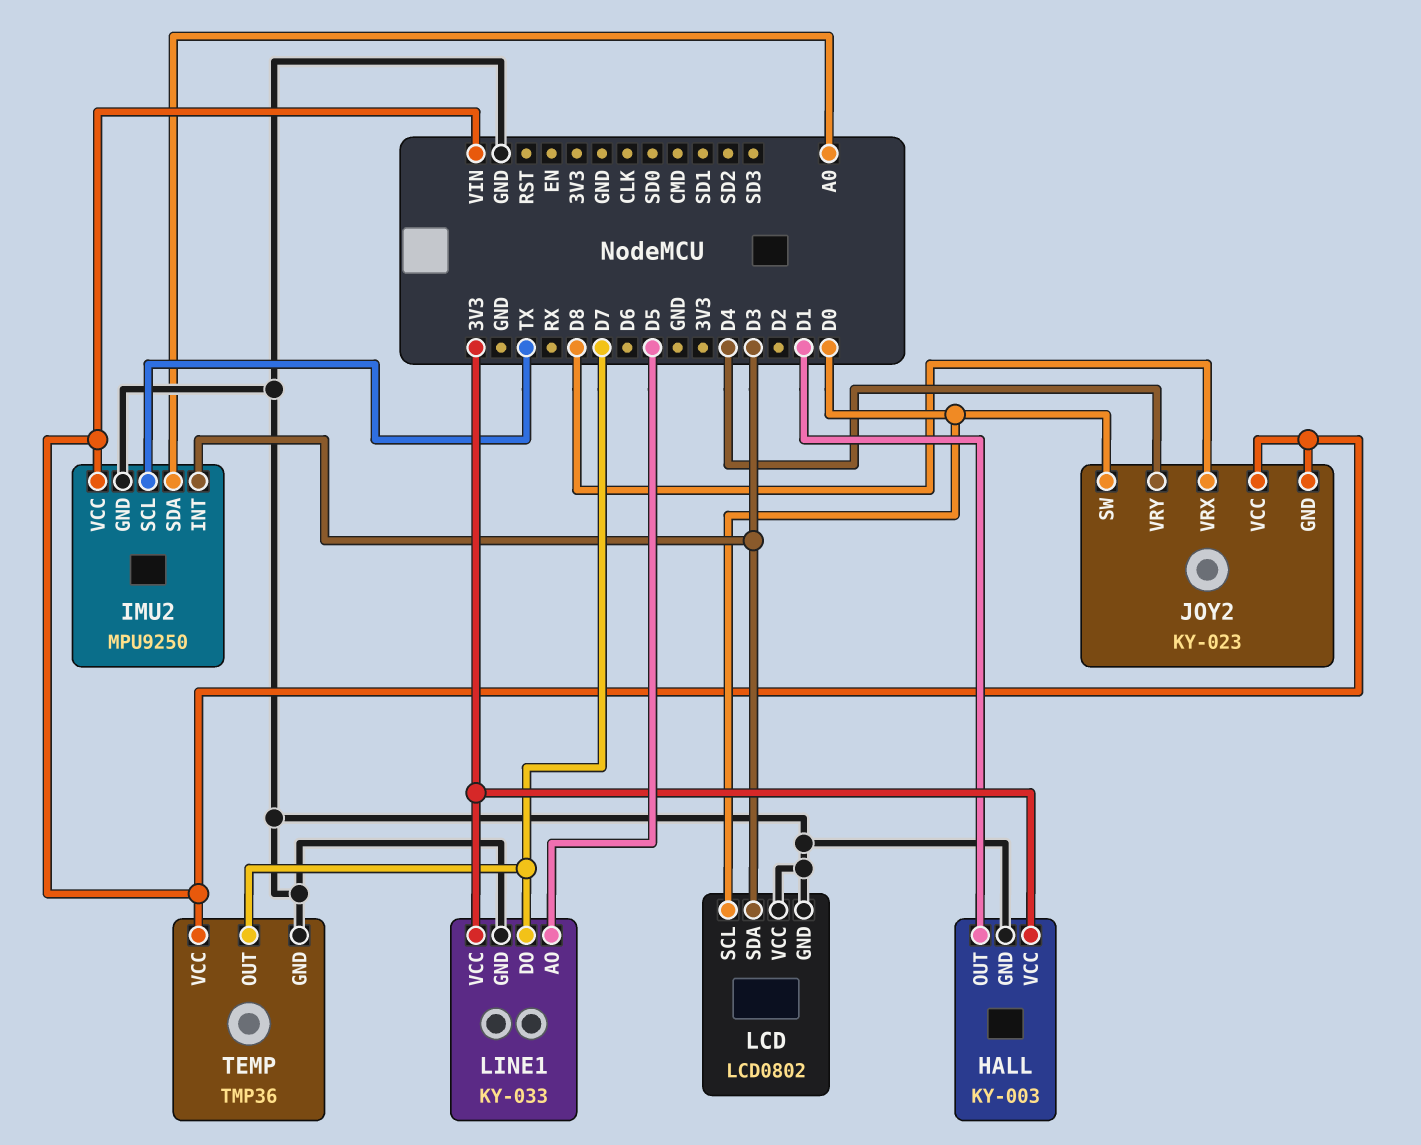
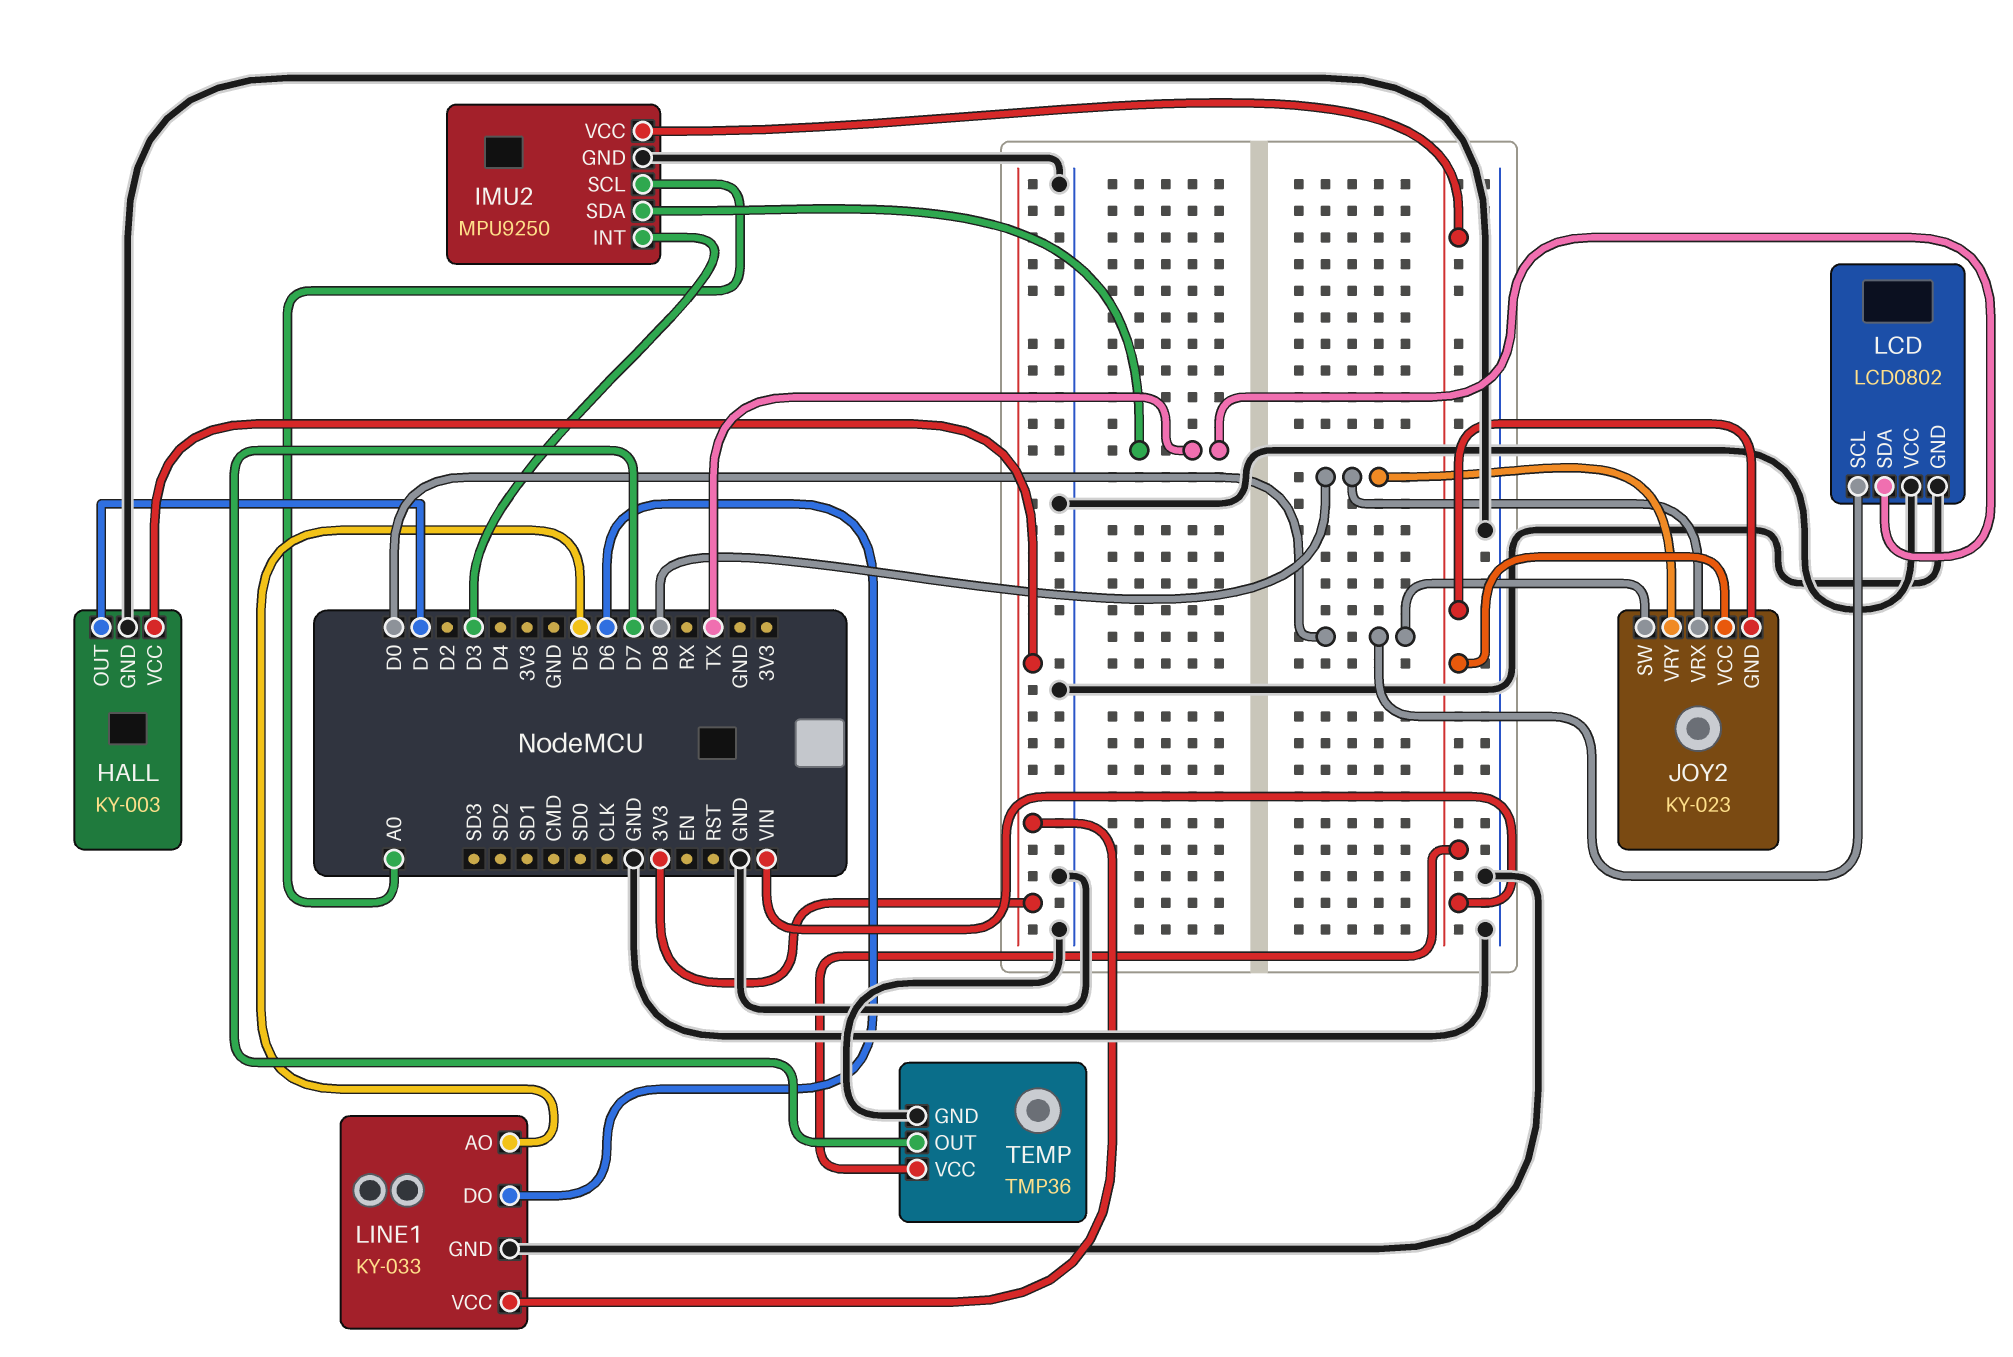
IMU2 pin SCL: TX -> A0
IMU2 pin SDA: A0 -> TX
JOY2 pin VRY: D4 -> D8
LCD pin SDA: D3 -> TX
LINE1 pin DO: D7 -> D6

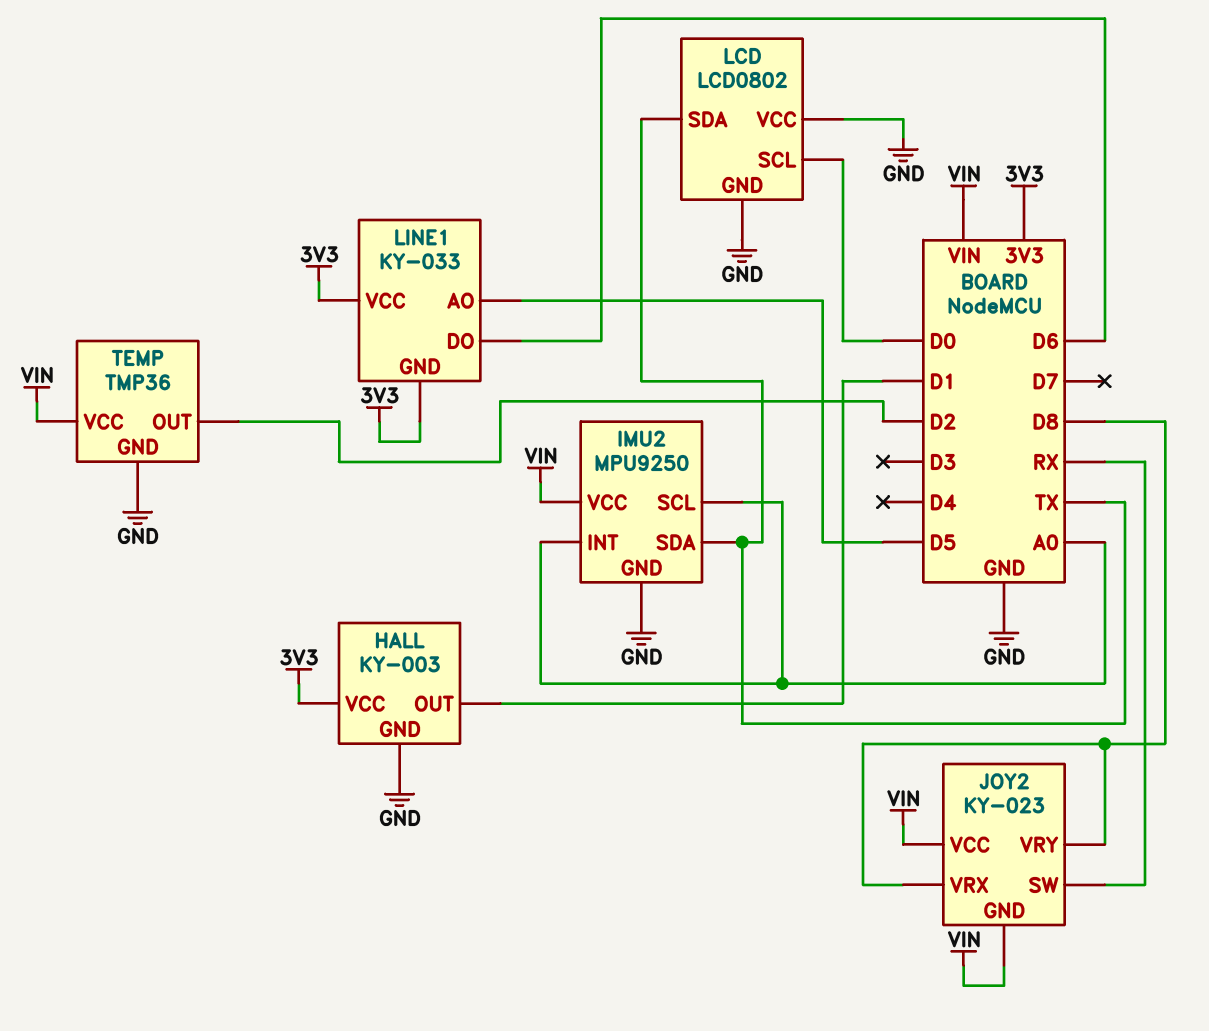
IMU2 pin INT: D3 -> A0
JOY2 pin SW: D0 -> RX
LINE1 pin GND: GND -> 3V3
TEMP pin OUT: D7 -> D2

